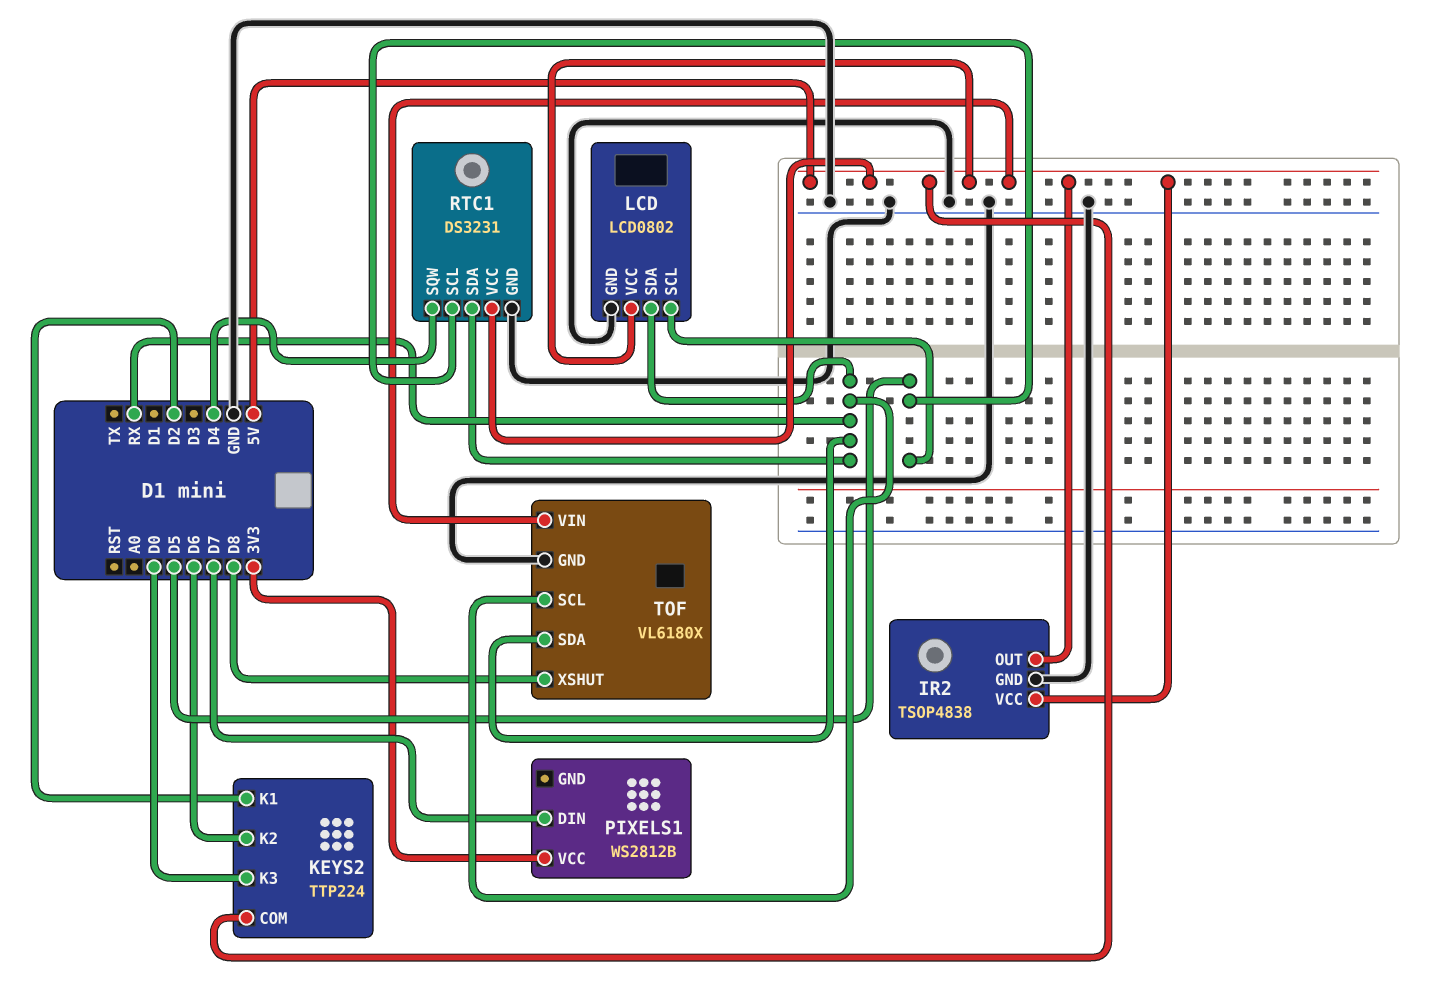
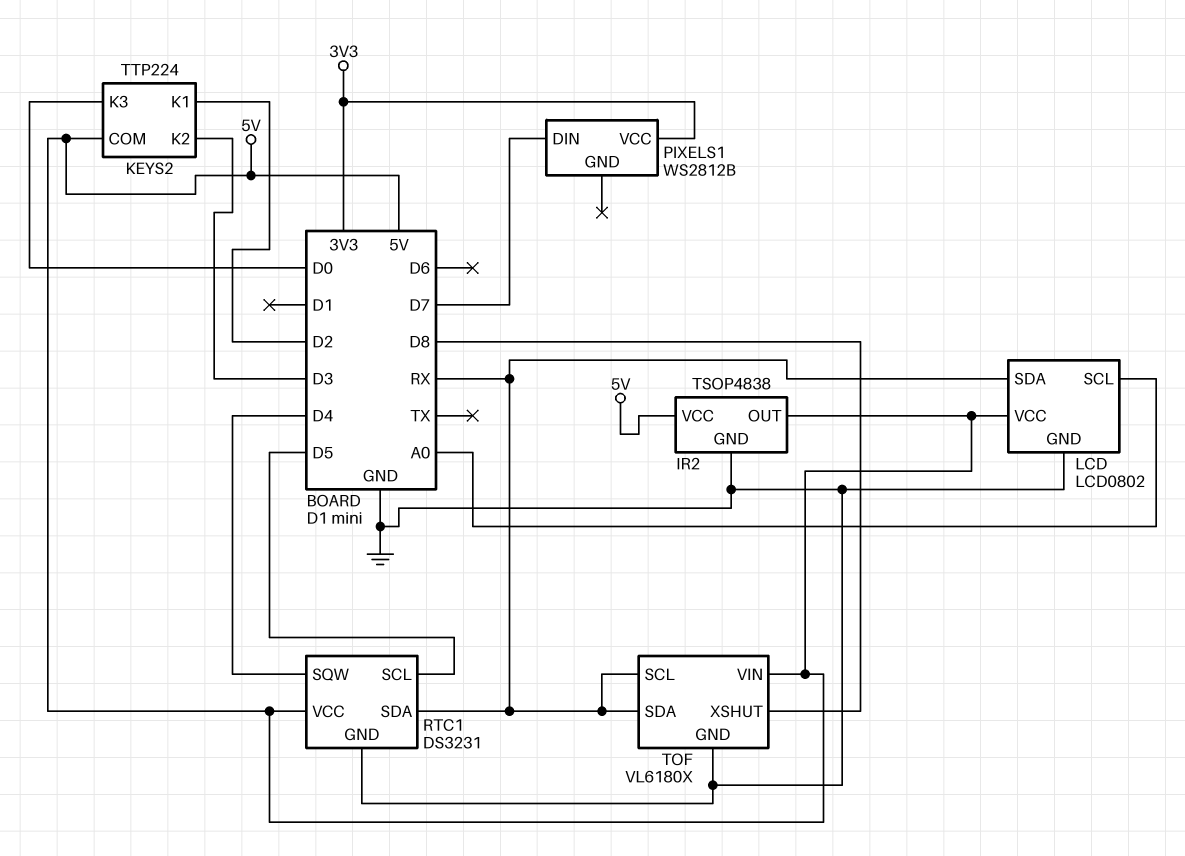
KEYS2 pin K2: D6 -> D3
LCD pin SCL: D5 -> A0

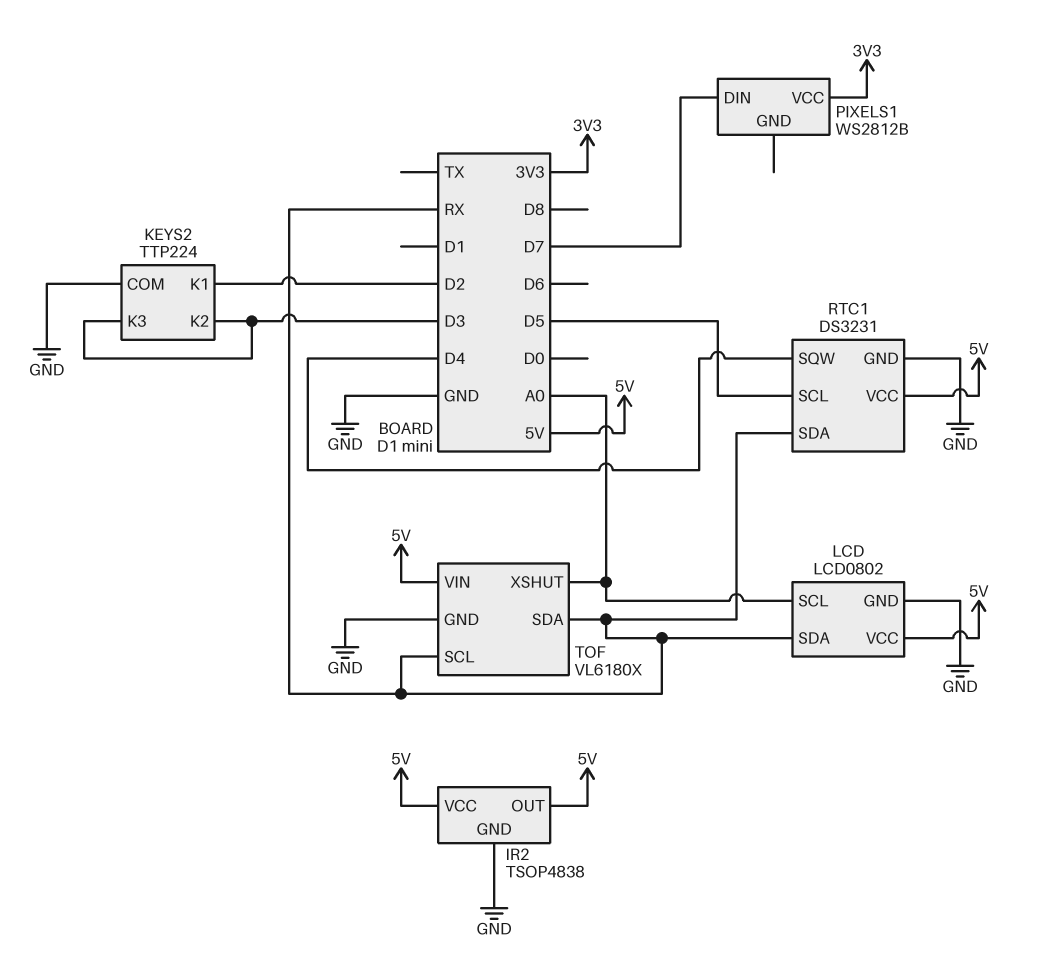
KEYS2 pin COM: 5V -> GND
KEYS2 pin K3: D0 -> D3
TOF pin XSHUT: D8 -> A0

